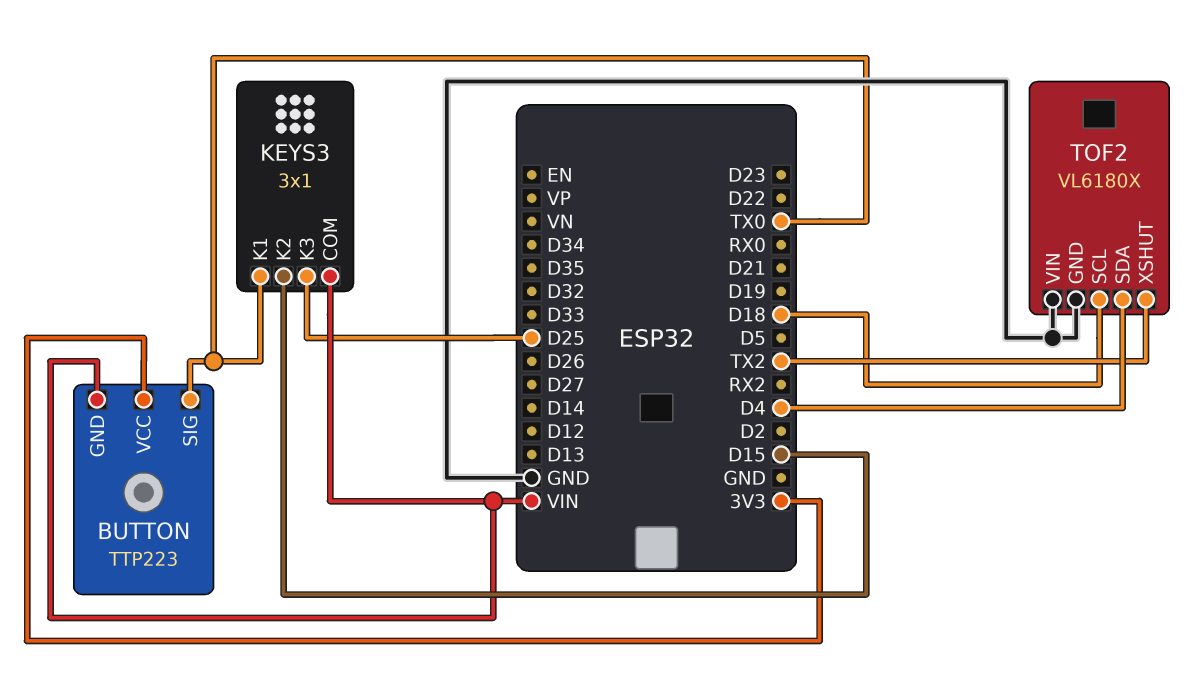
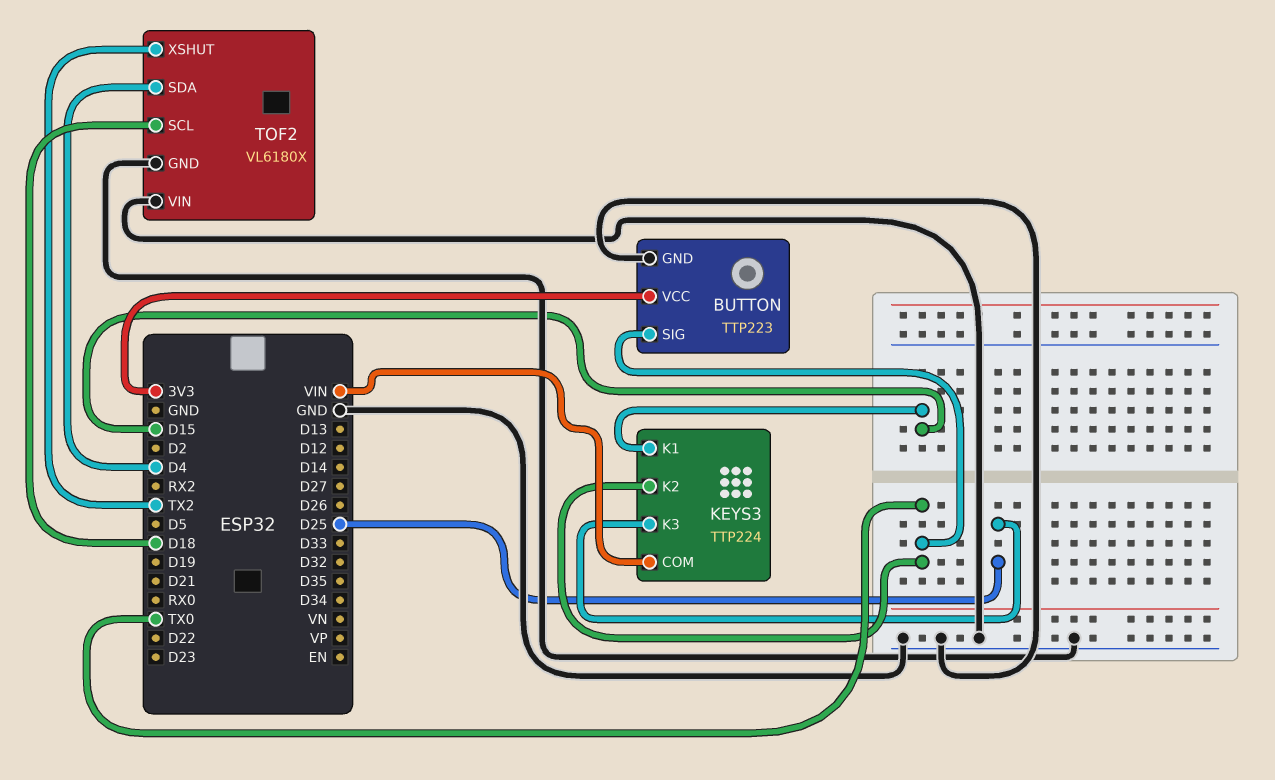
BUTTON pin GND: VIN -> GND
KEYS3: 3x1 -> TTP224
KEYS3 pin K1: TX0 -> D15
KEYS3 pin K2: D15 -> TX0

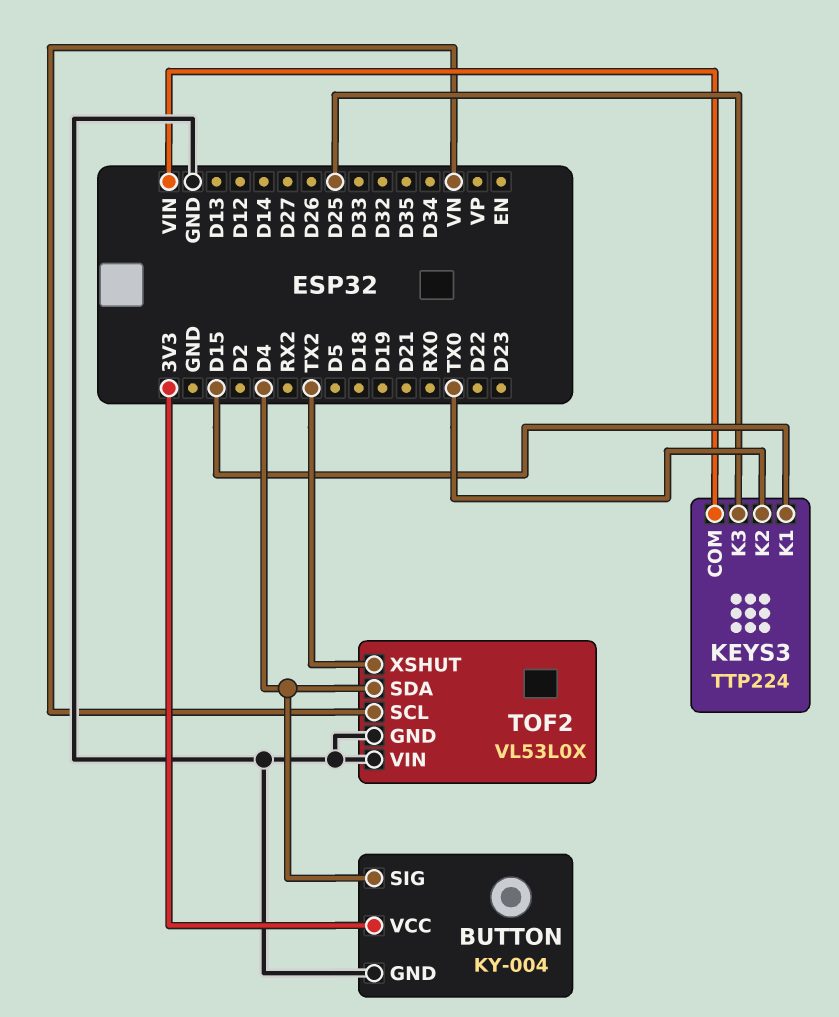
BUTTON: TTP223 -> KY-004
BUTTON pin SIG: TX0 -> D4
TOF2: VL6180X -> VL53L0X
TOF2 pin SCL: D18 -> VN

